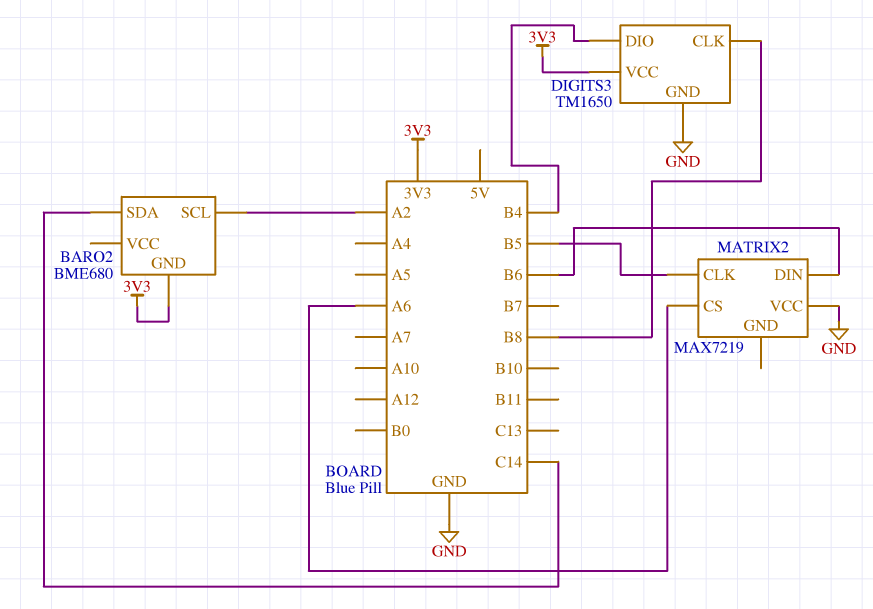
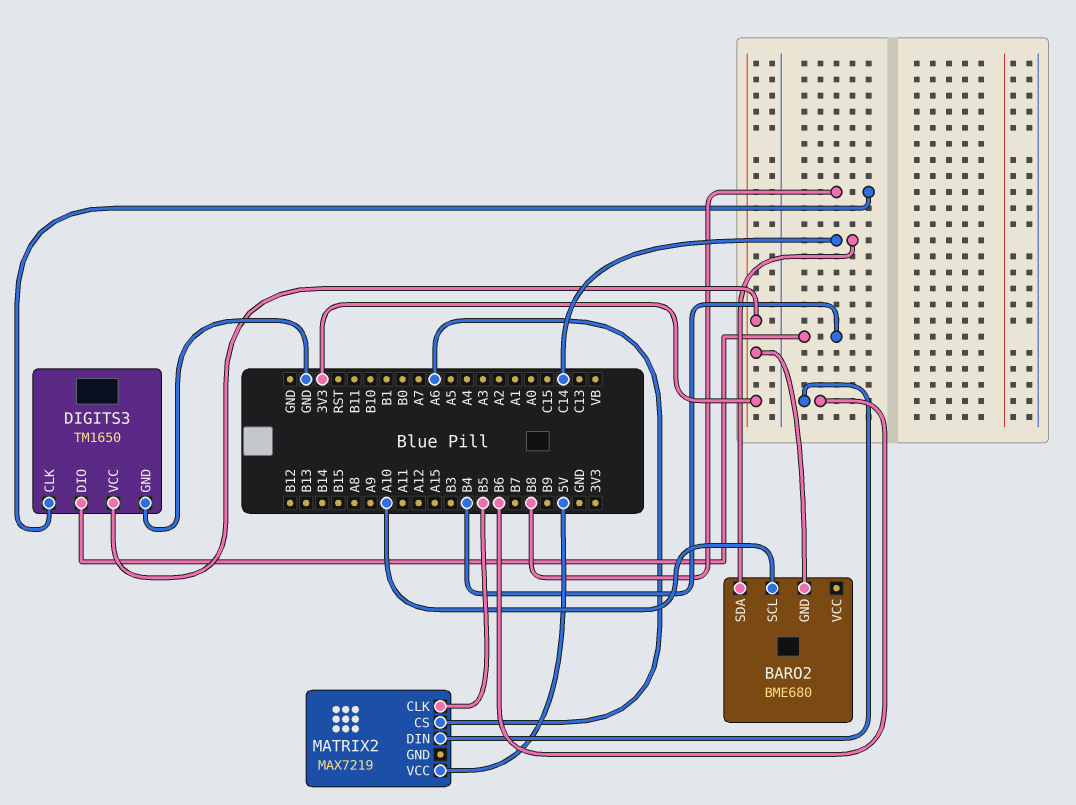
BARO2 pin SCL: A2 -> A10
MATRIX2 pin VCC: GND -> 5V

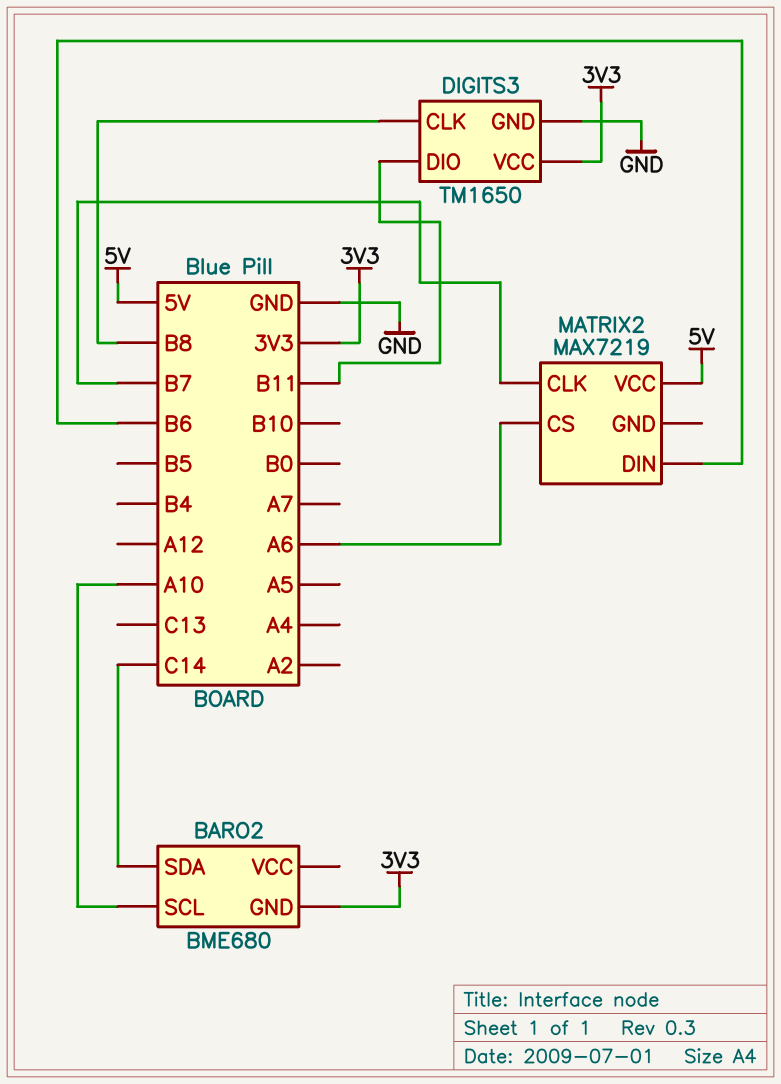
DIGITS3 pin DIO: B4 -> B11
MATRIX2 pin CLK: B5 -> B7

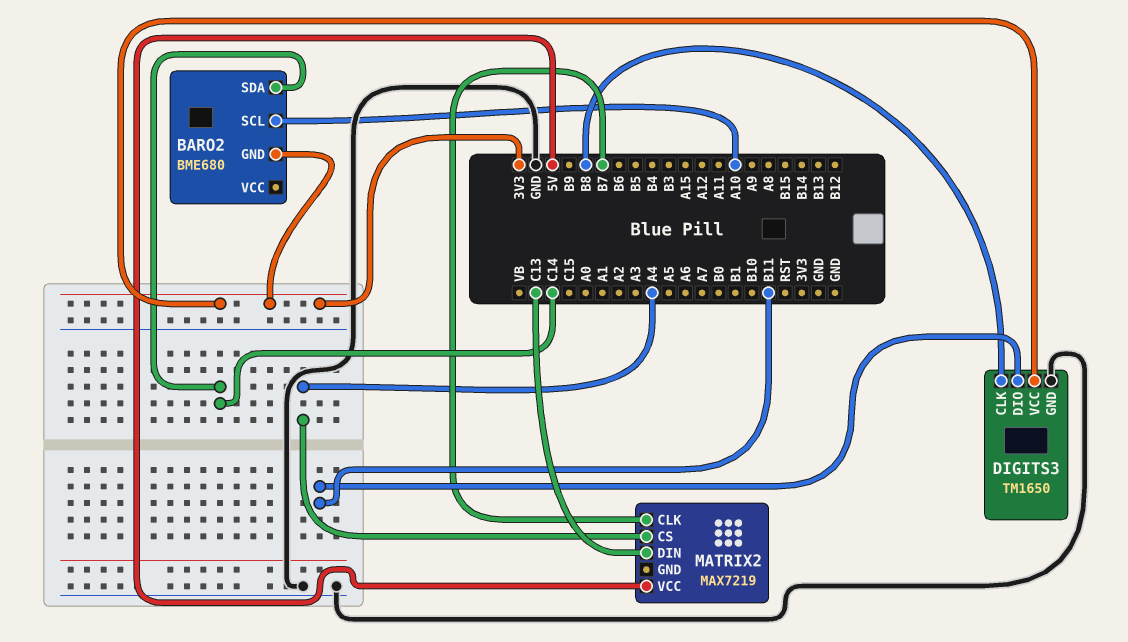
MATRIX2 pin CS: A6 -> A4
MATRIX2 pin DIN: B6 -> C13

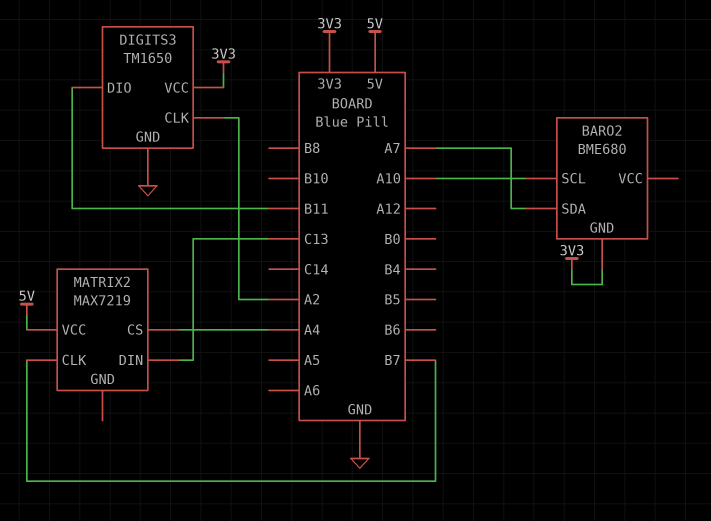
BARO2 pin SDA: C14 -> A7
DIGITS3 pin CLK: B8 -> A2

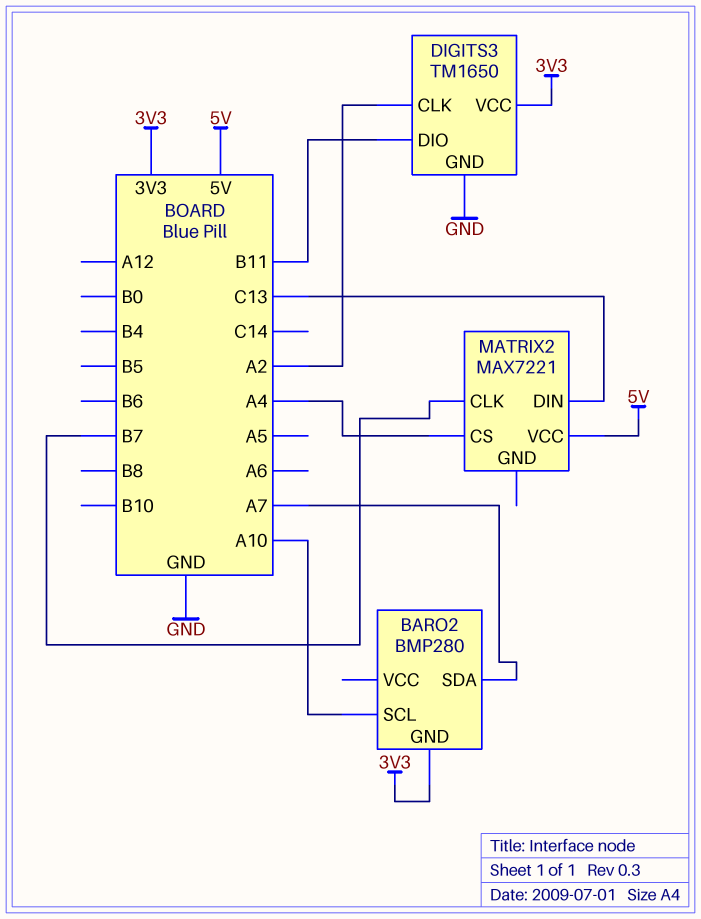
BARO2: BME680 -> BMP280
MATRIX2: MAX7219 -> MAX7221

